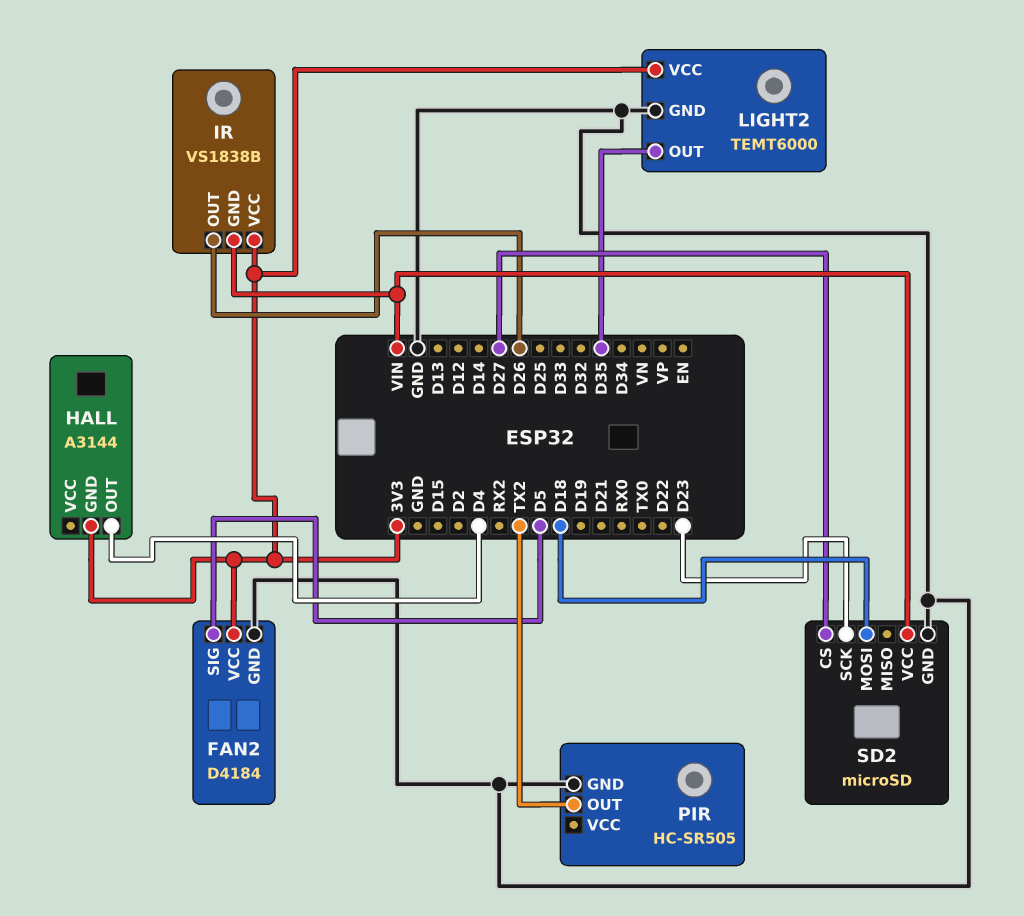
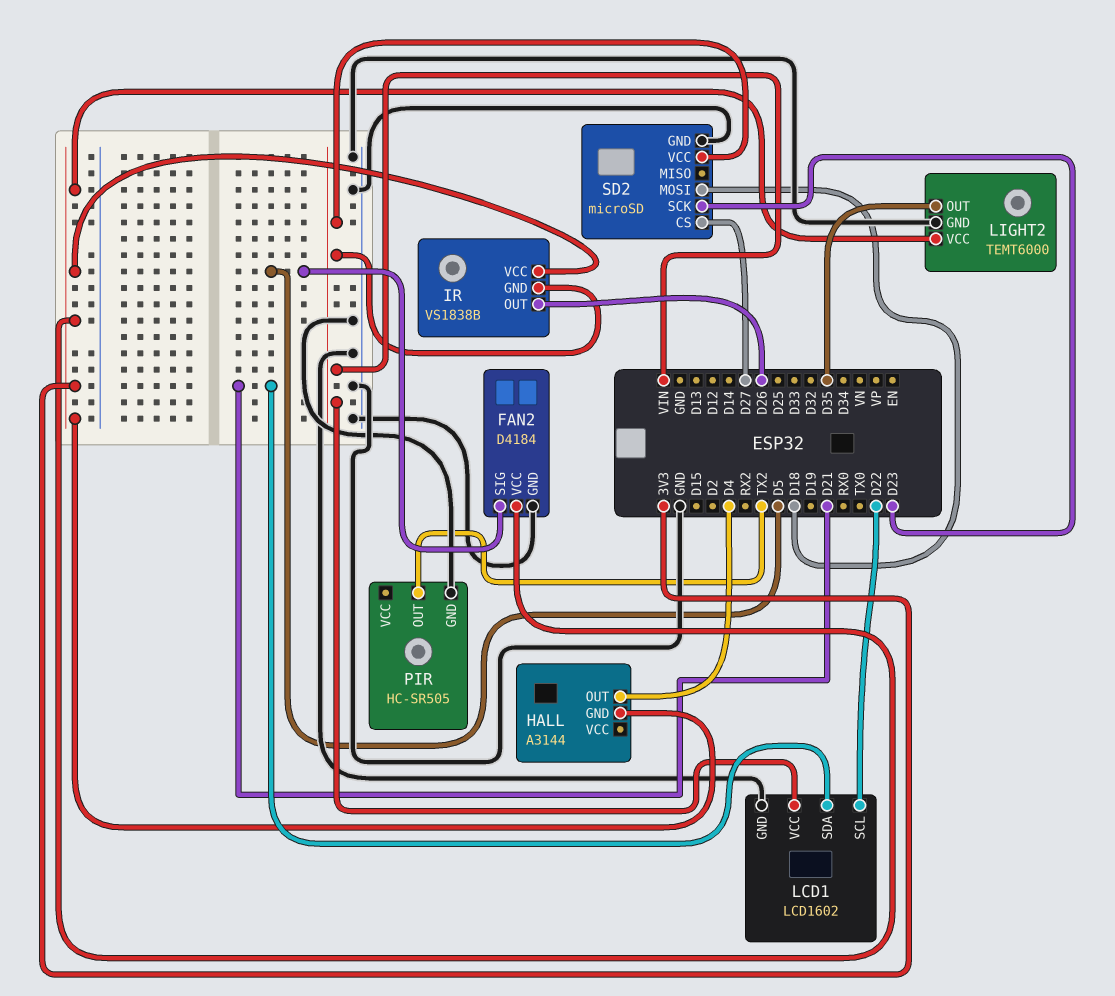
LCD1: none -> LCD1602
LCD1 pin GND: none -> GND
LCD1 pin SCL: none -> D22
LCD1 pin SDA: none -> D21
LCD1 pin VCC: none -> VIN

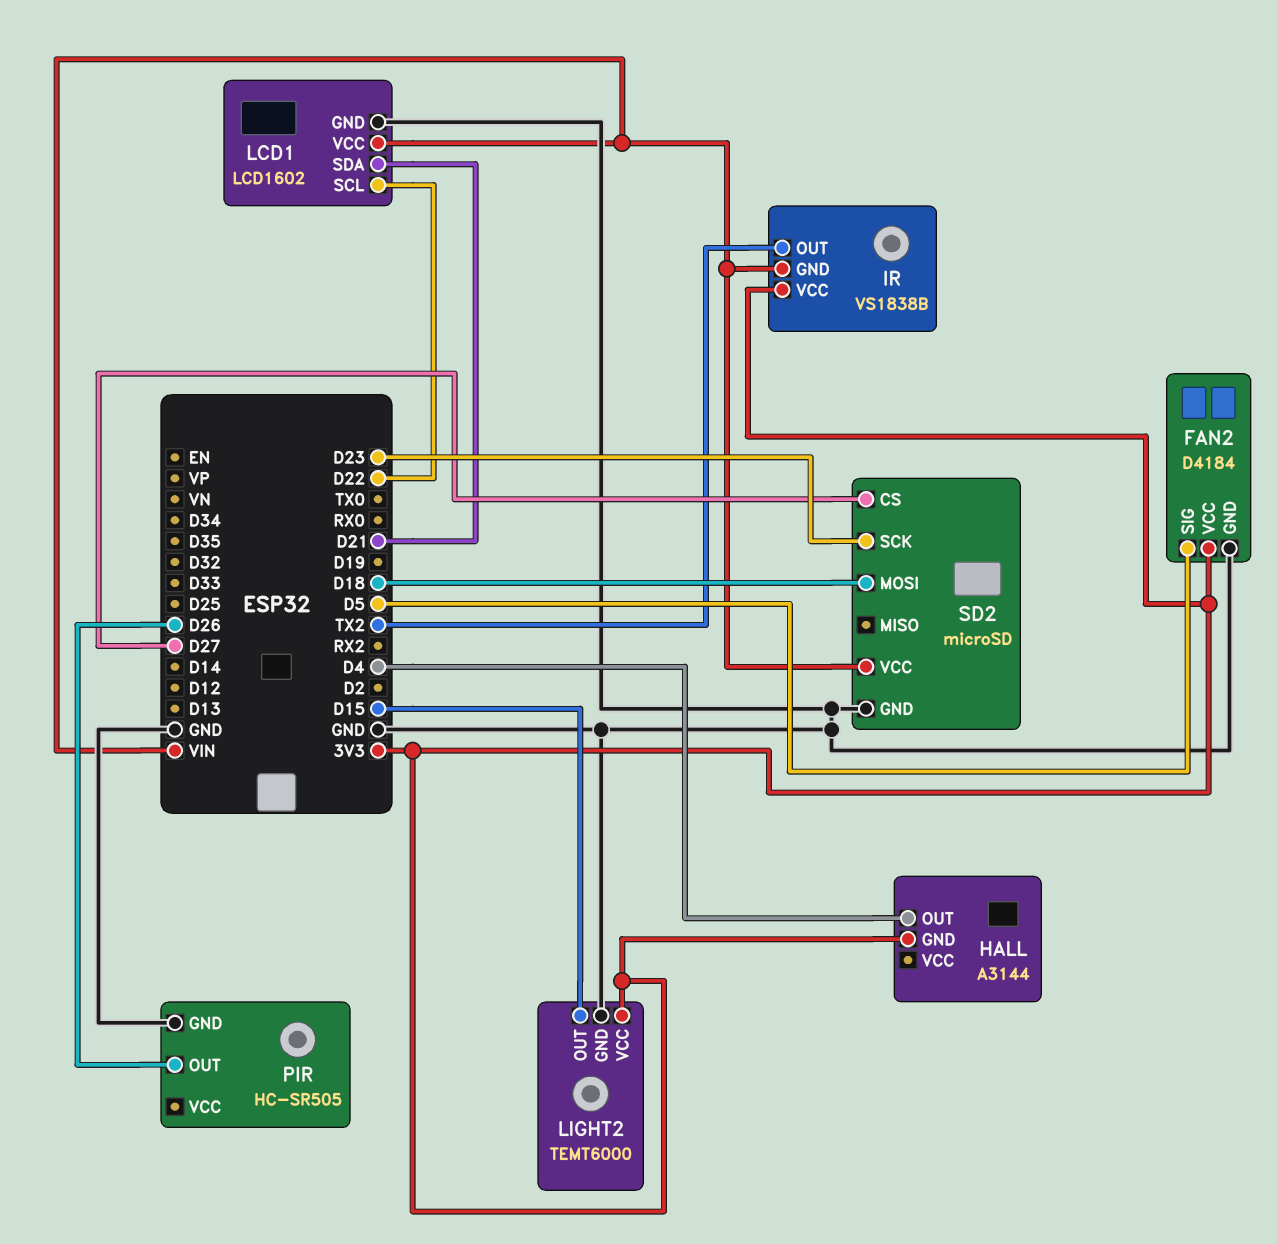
IR pin OUT: D26 -> TX2
LIGHT2 pin OUT: D35 -> D15
PIR pin OUT: TX2 -> D26

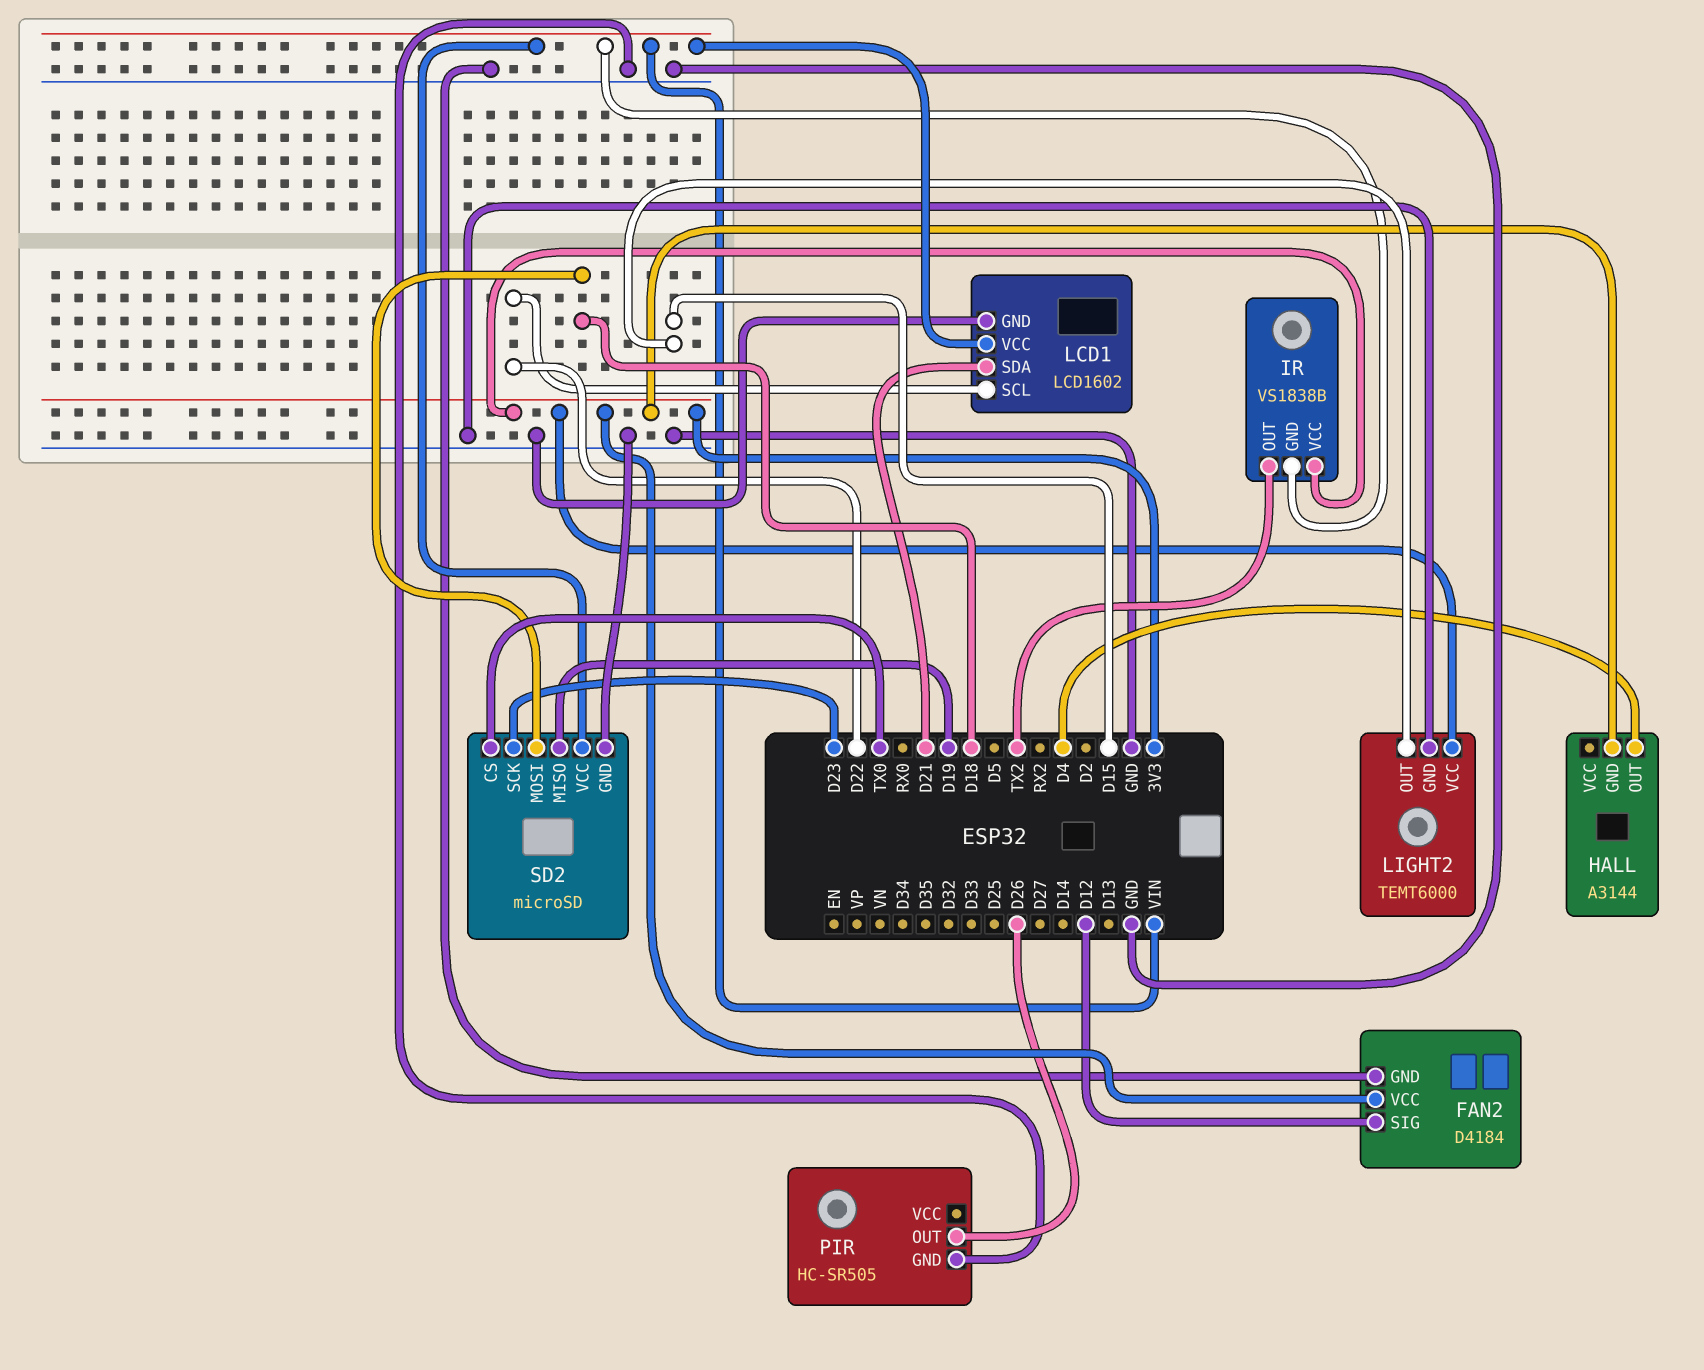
FAN2 pin SIG: D5 -> D12
SD2 pin CS: D27 -> TX0
SD2 pin MISO: none -> D19

